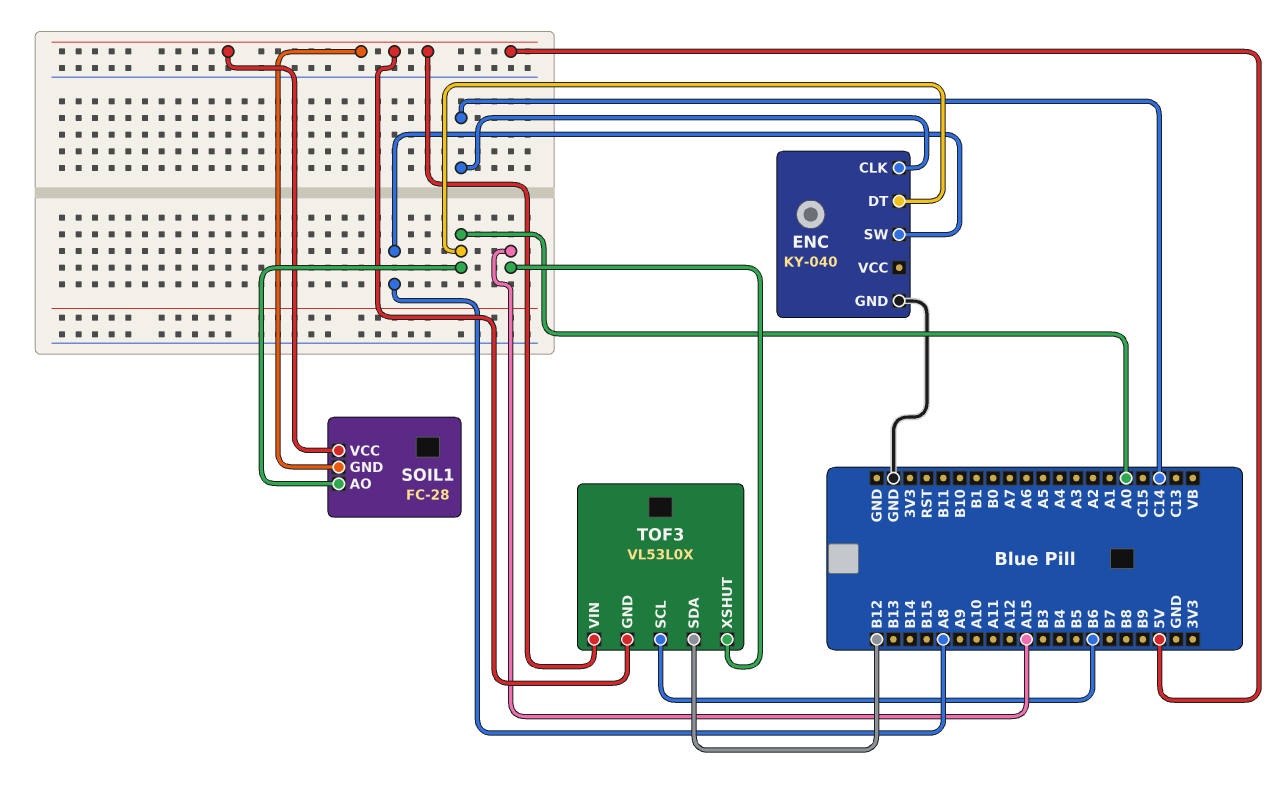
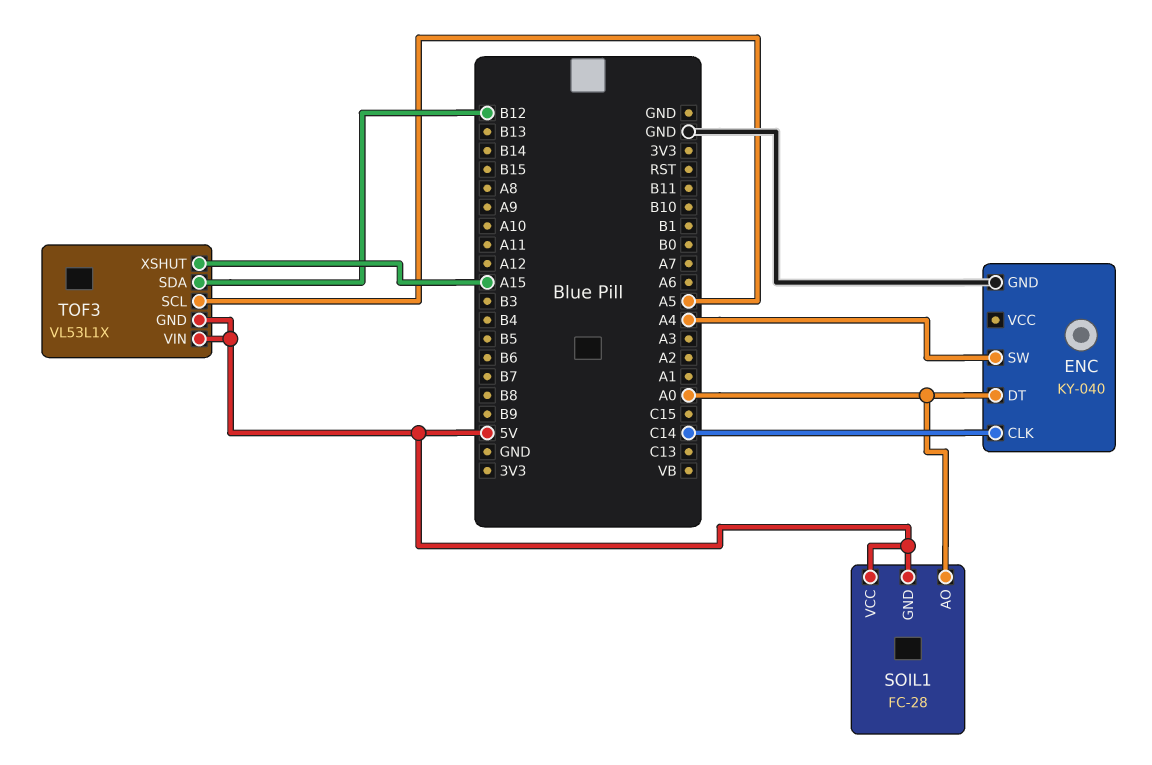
ENC pin SW: A8 -> A4
TOF3: VL53L0X -> VL53L1X
TOF3 pin SCL: B6 -> A5

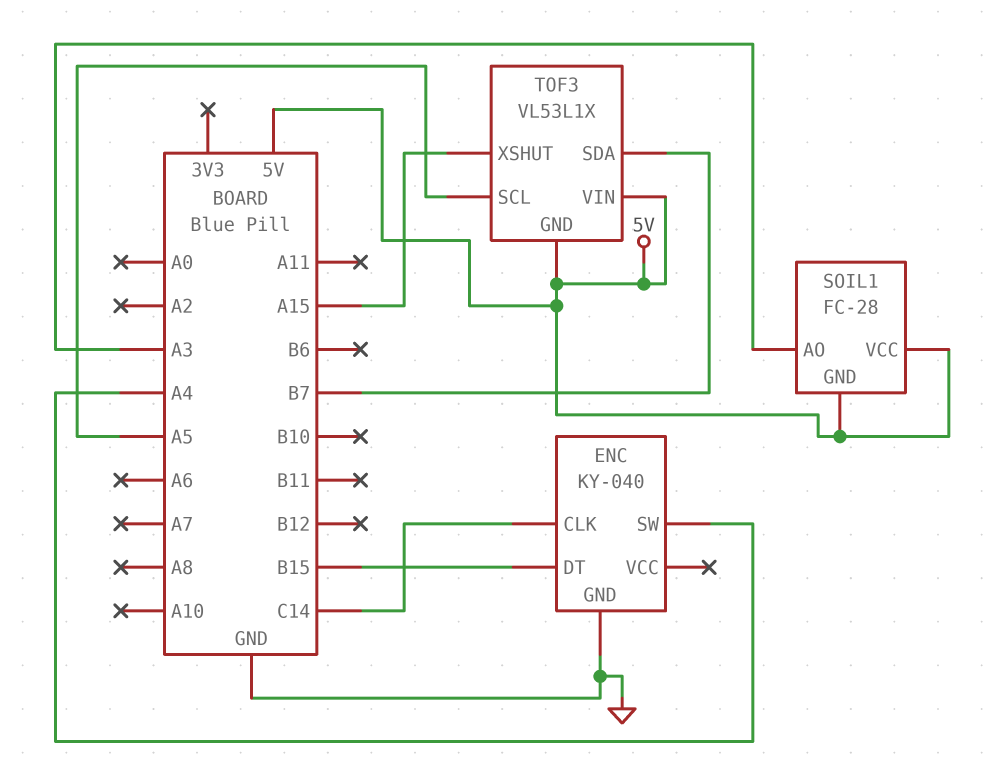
ENC pin DT: A0 -> B15
SOIL1 pin AO: A0 -> A3
TOF3 pin SDA: B12 -> B7

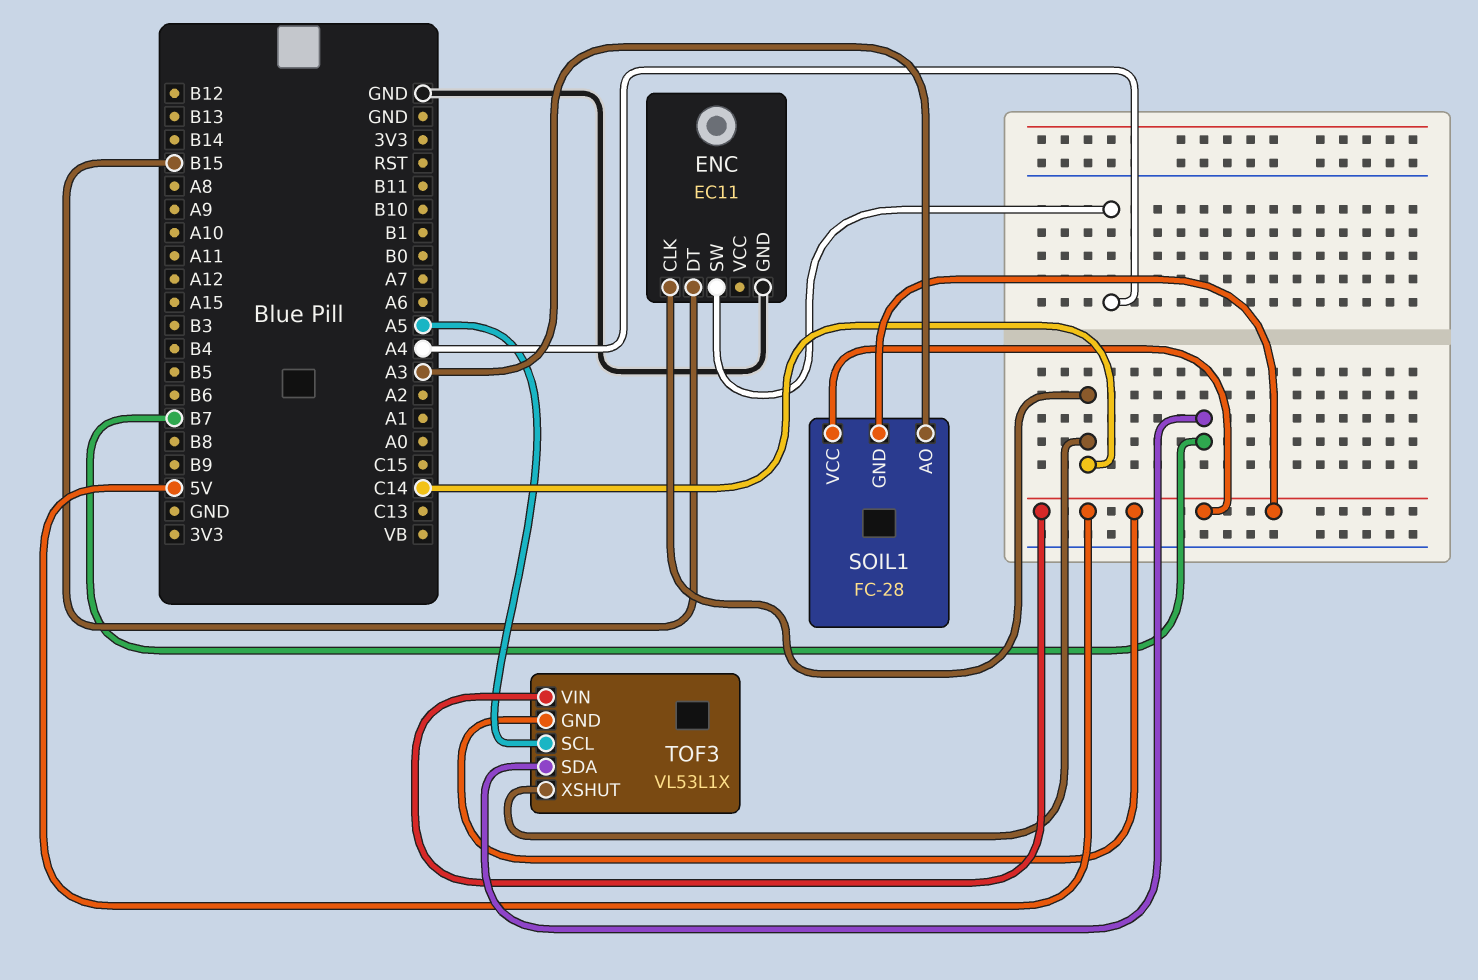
ENC: KY-040 -> EC11
TOF3 pin XSHUT: A15 -> C14

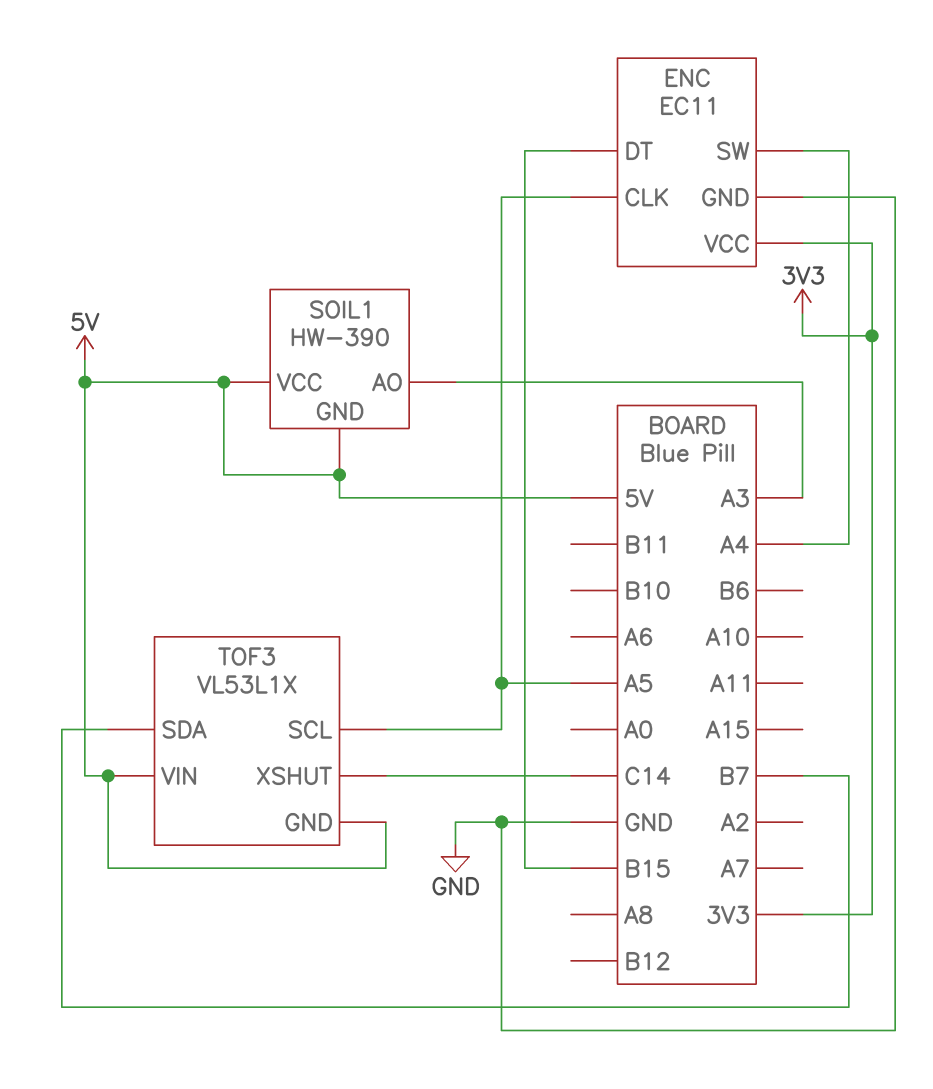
ENC pin CLK: C14 -> A5
ENC pin VCC: none -> 3V3
SOIL1: FC-28 -> HW-390

